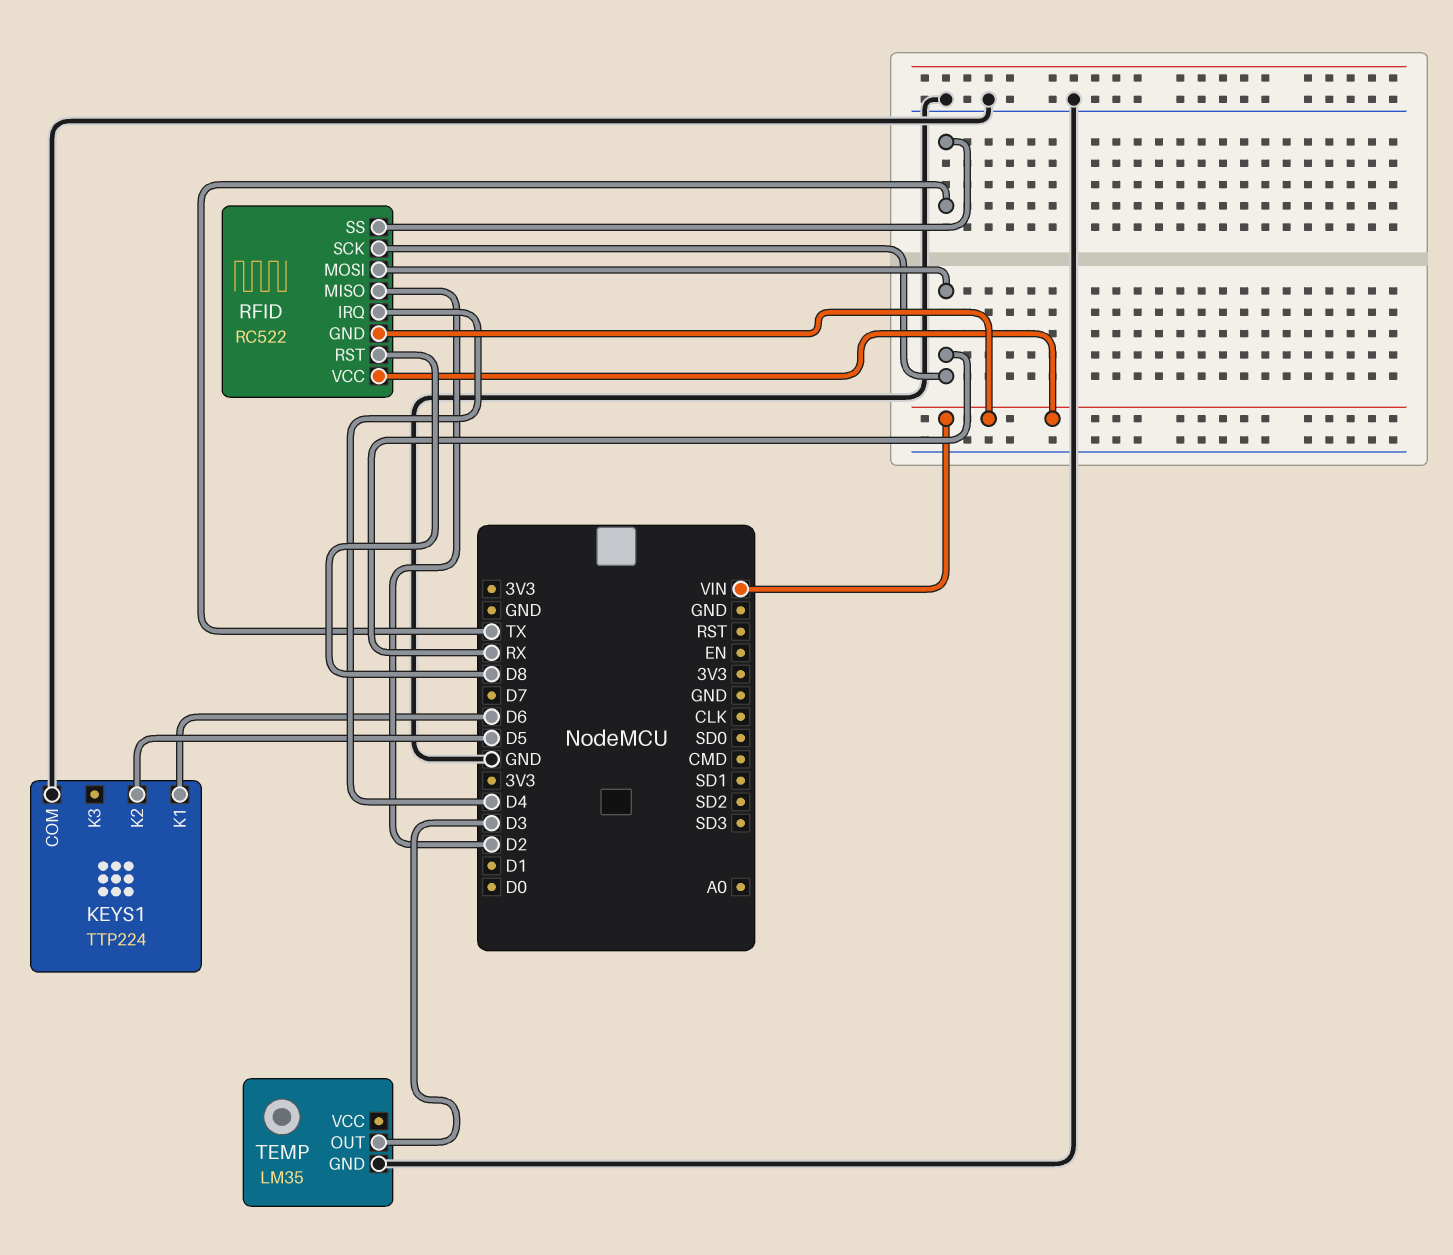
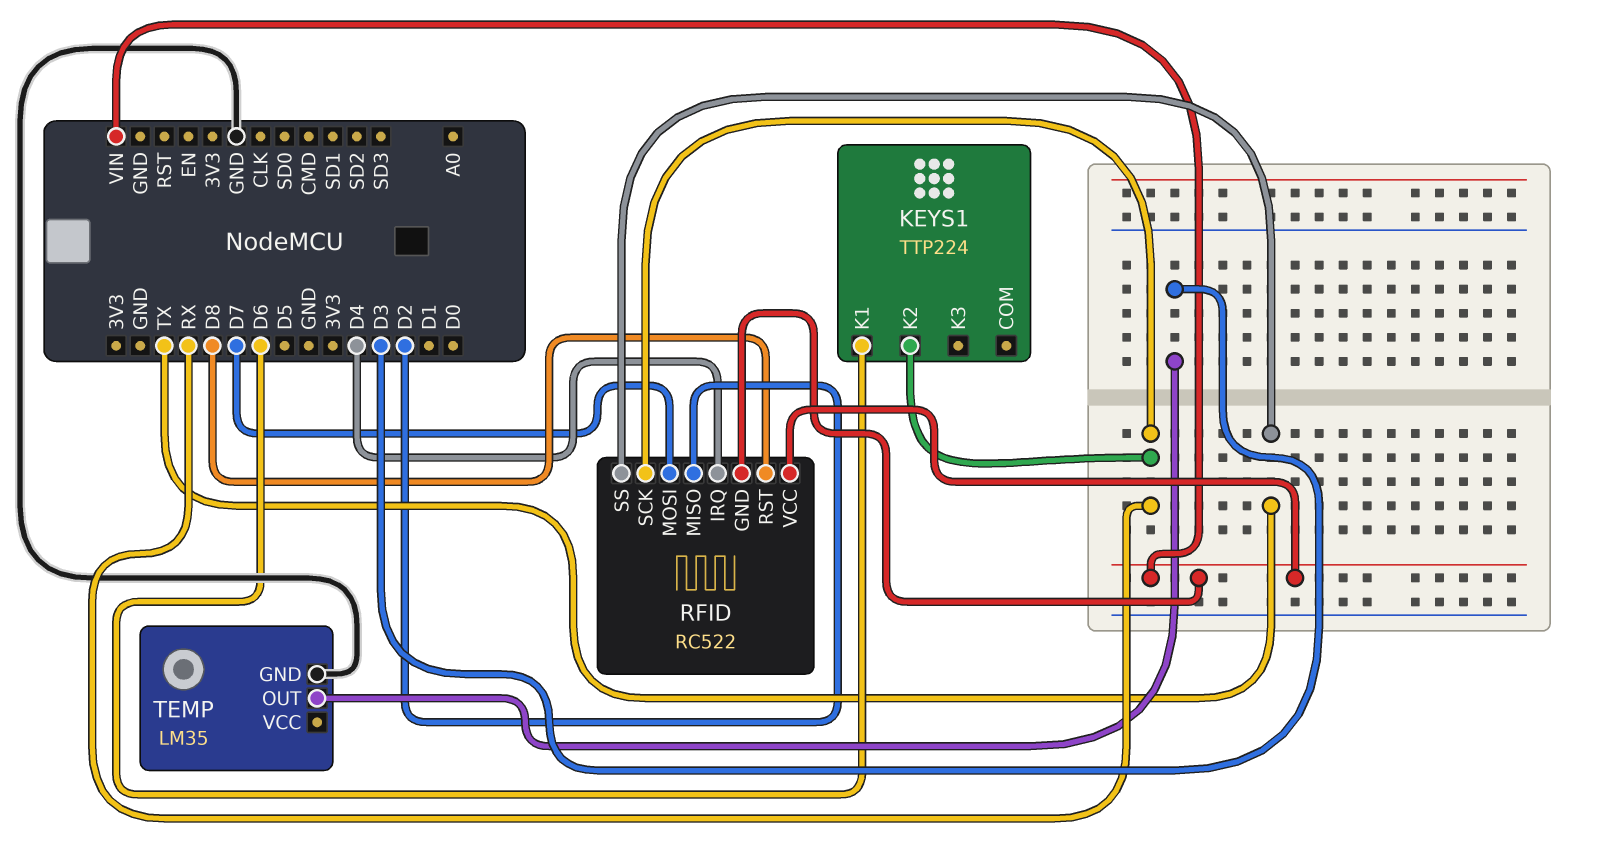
KEYS1 pin COM: GND -> none
KEYS1 pin K2: D5 -> RX
RFID pin MOSI: RX -> D7

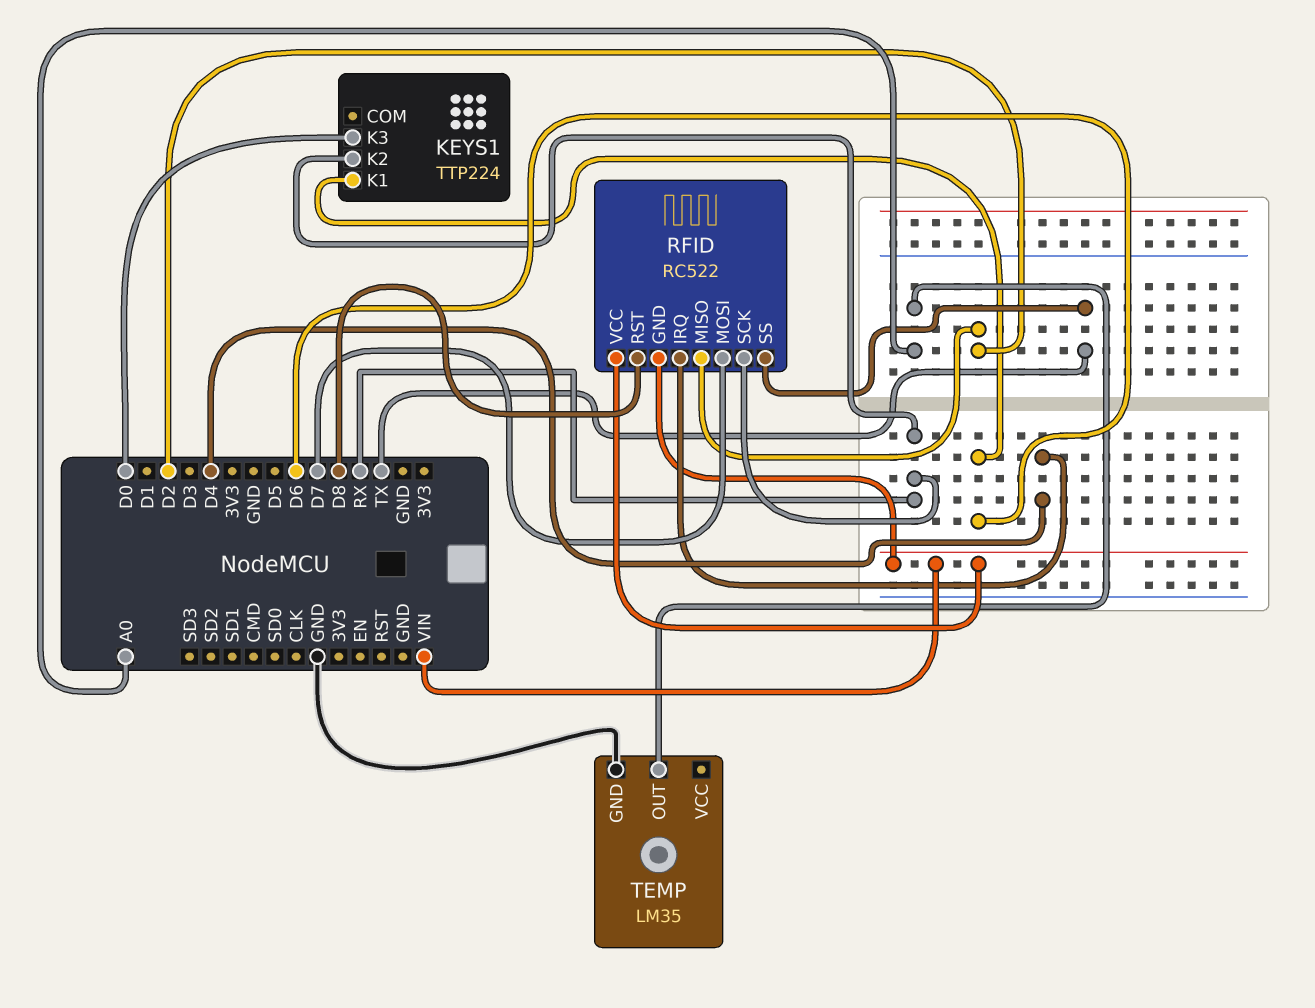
KEYS1 pin K3: none -> D0
TEMP pin OUT: D3 -> A0

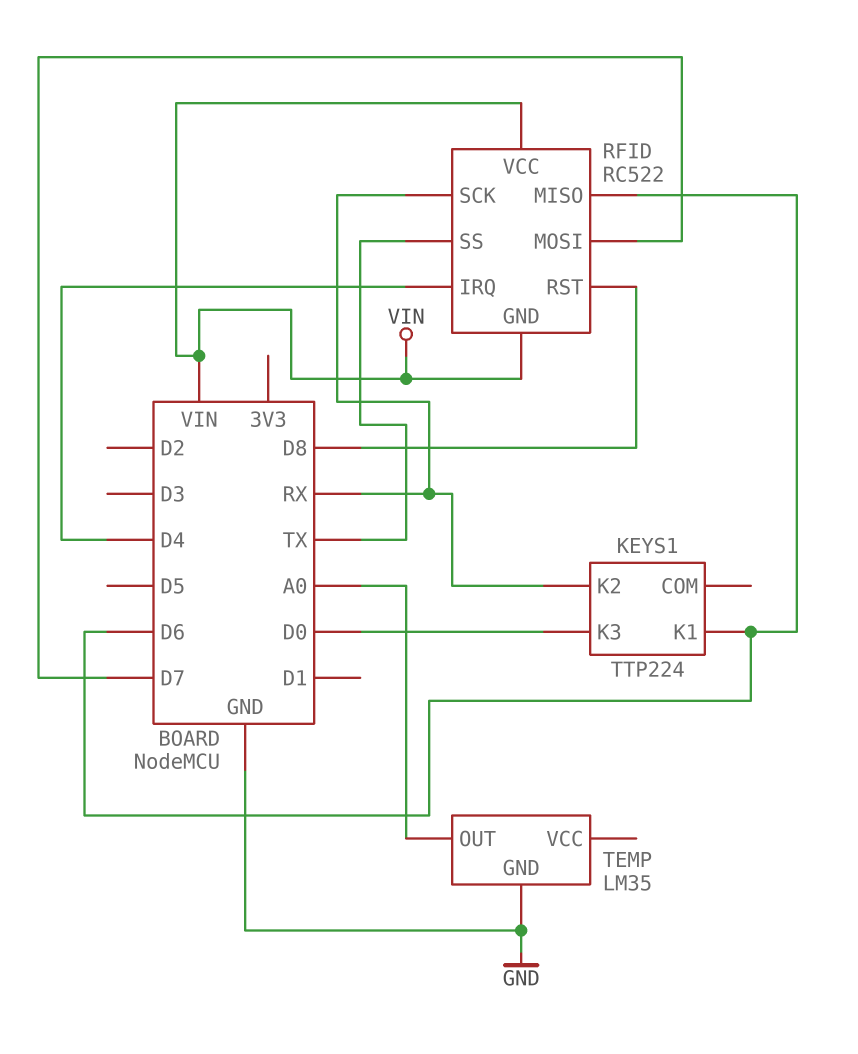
RFID pin MISO: D2 -> D6

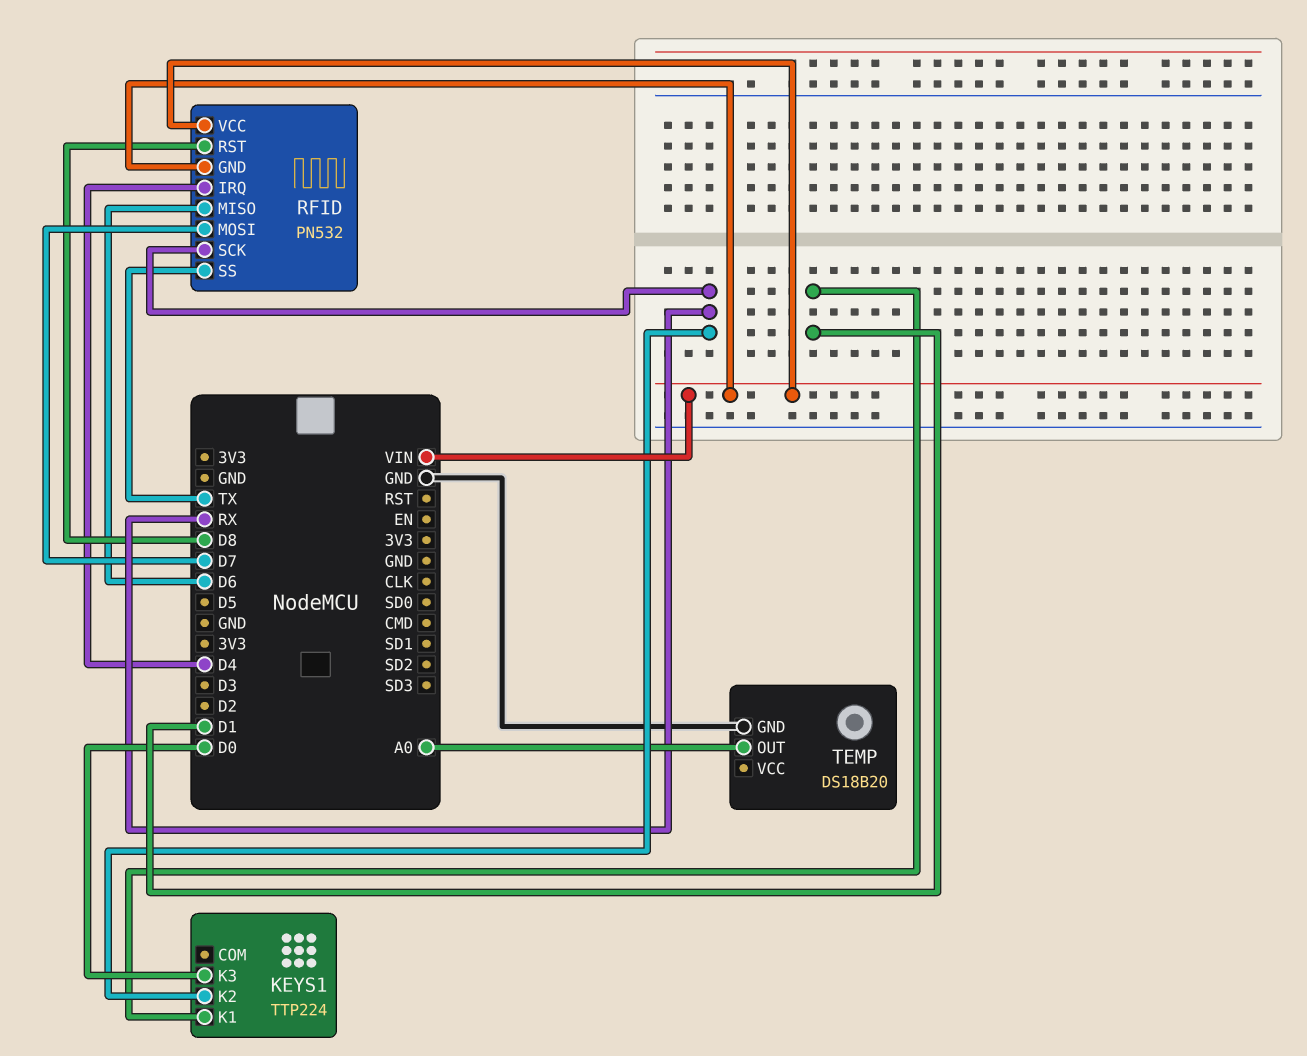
KEYS1 pin K1: D6 -> D1
RFID: RC522 -> PN532
TEMP: LM35 -> DS18B20

